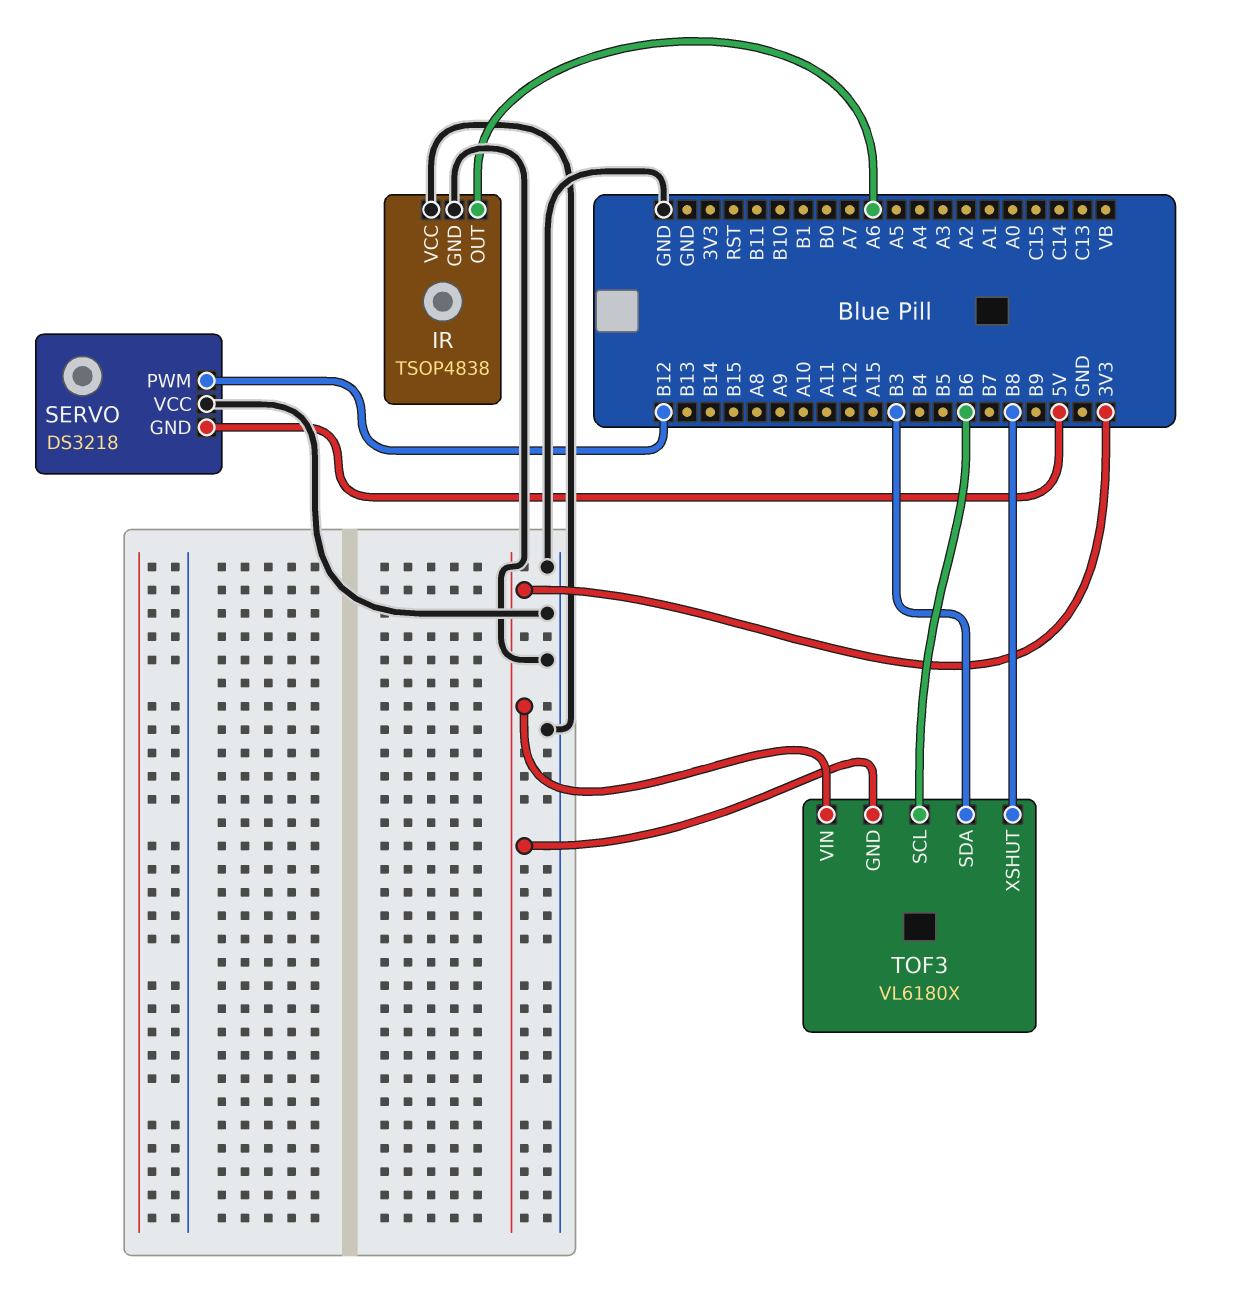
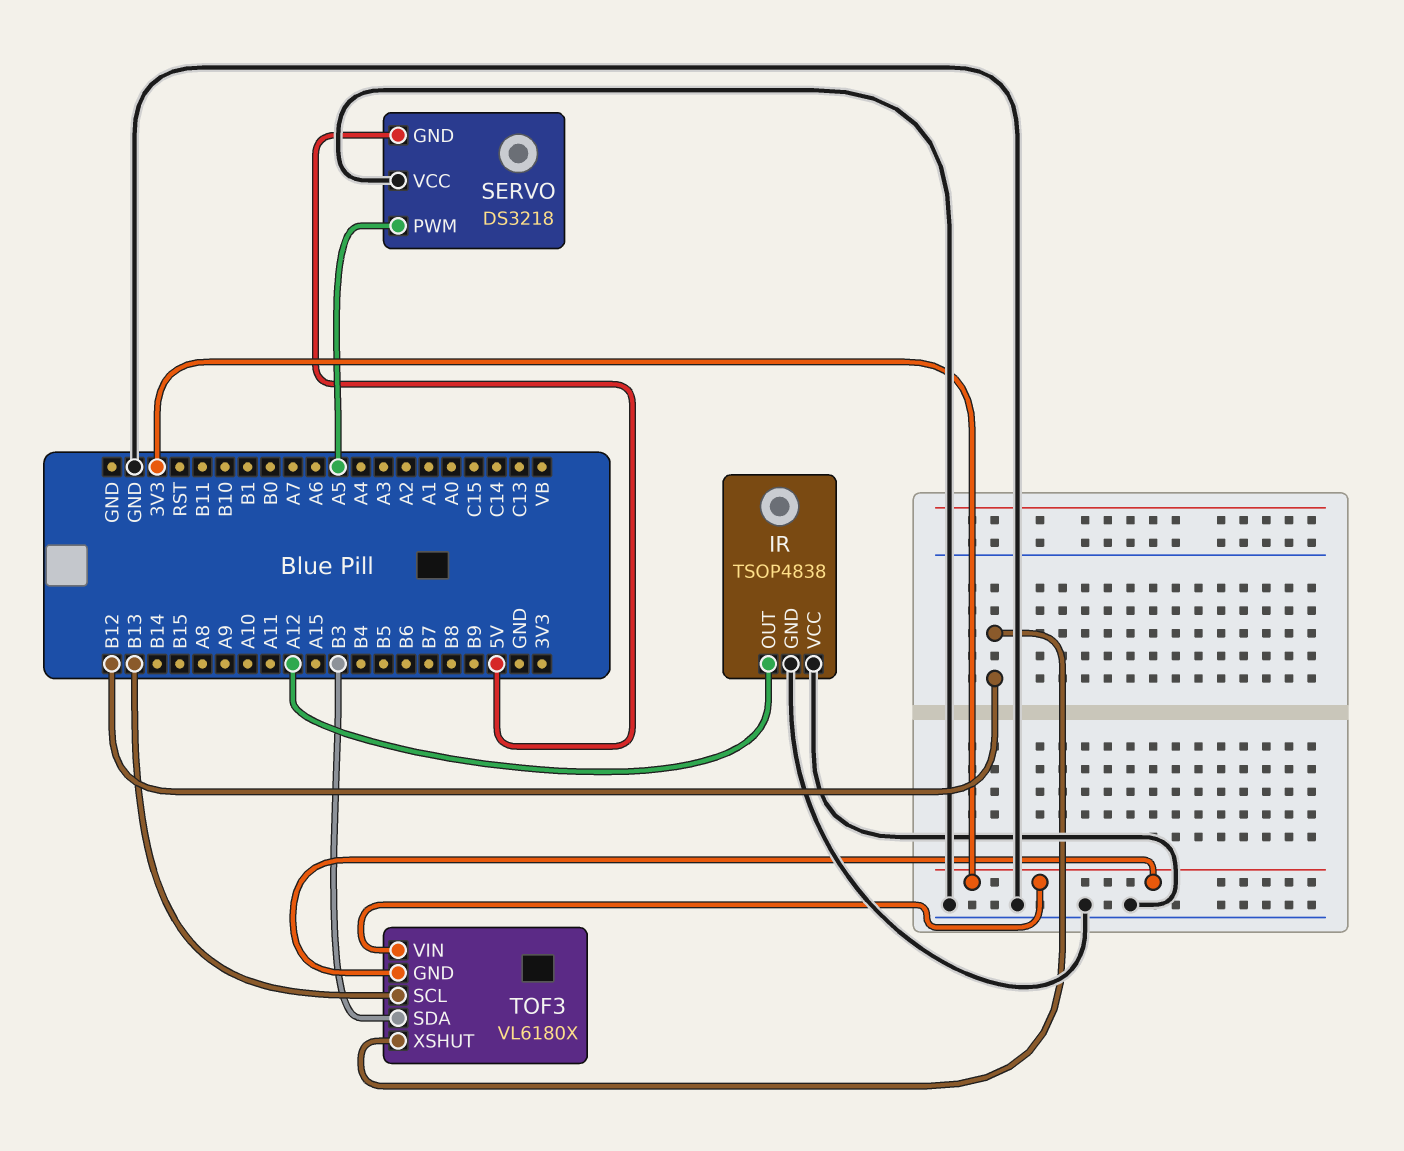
IR pin OUT: A6 -> A12
SERVO pin PWM: B12 -> A5
TOF3 pin SCL: B6 -> B13
TOF3 pin XSHUT: B8 -> B12

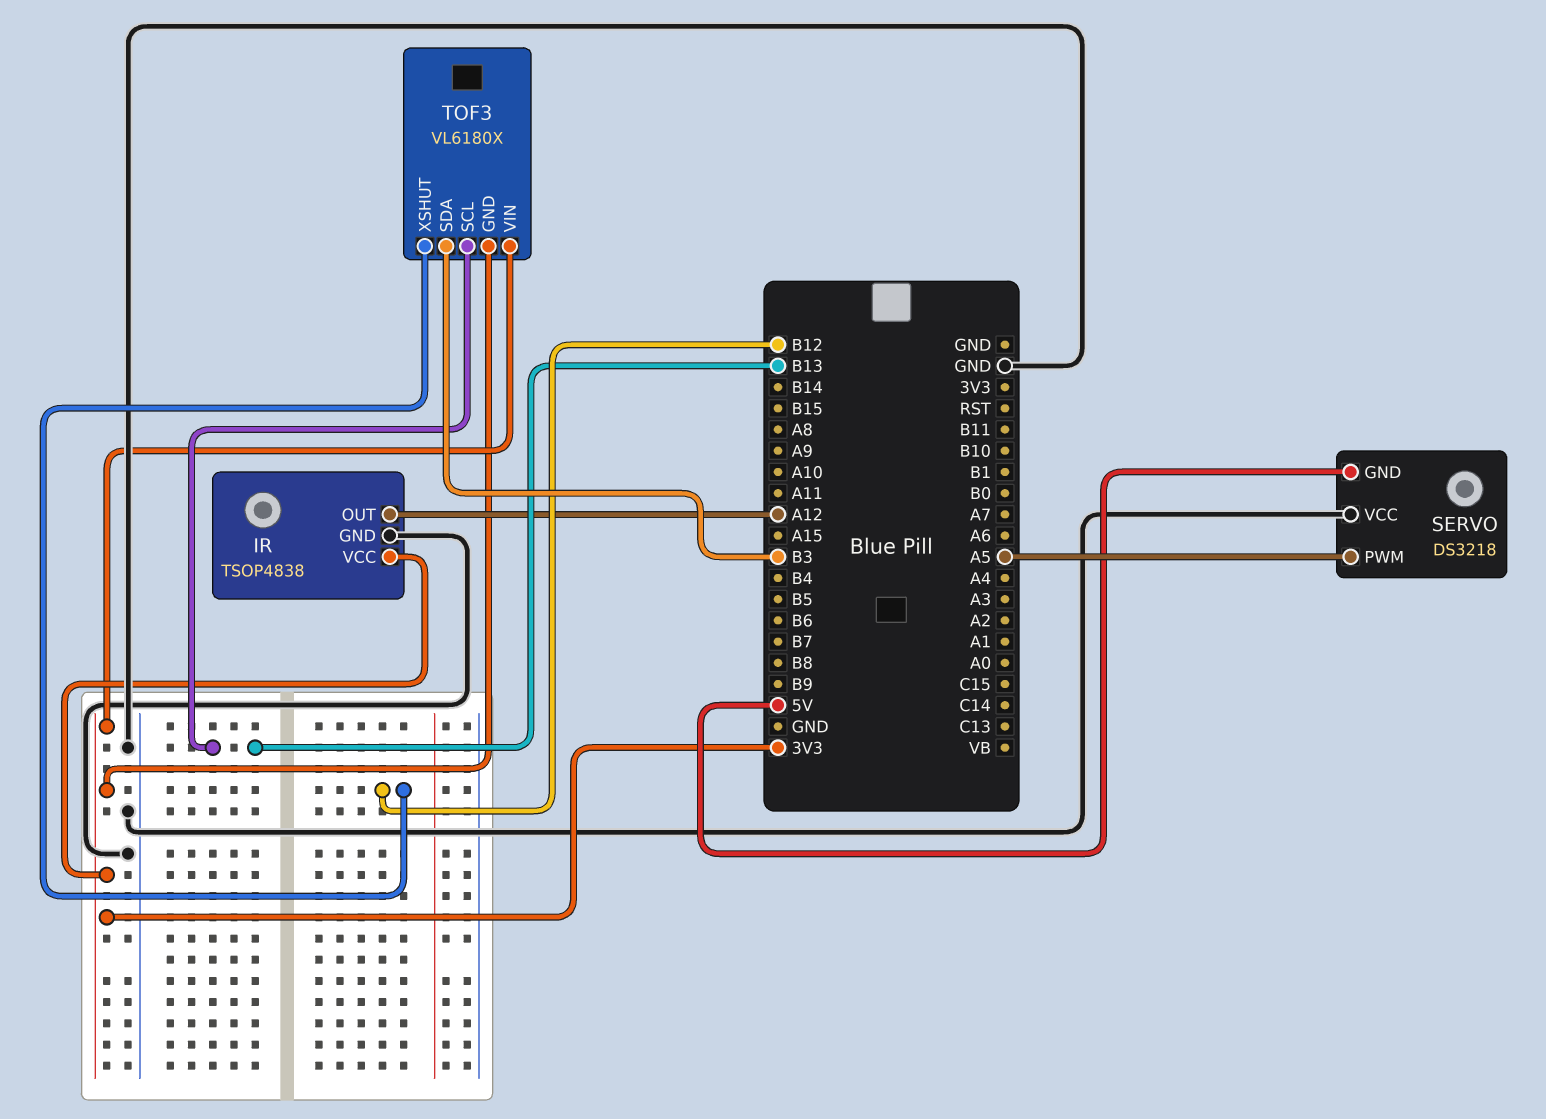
IR pin VCC: GND -> 3V3

